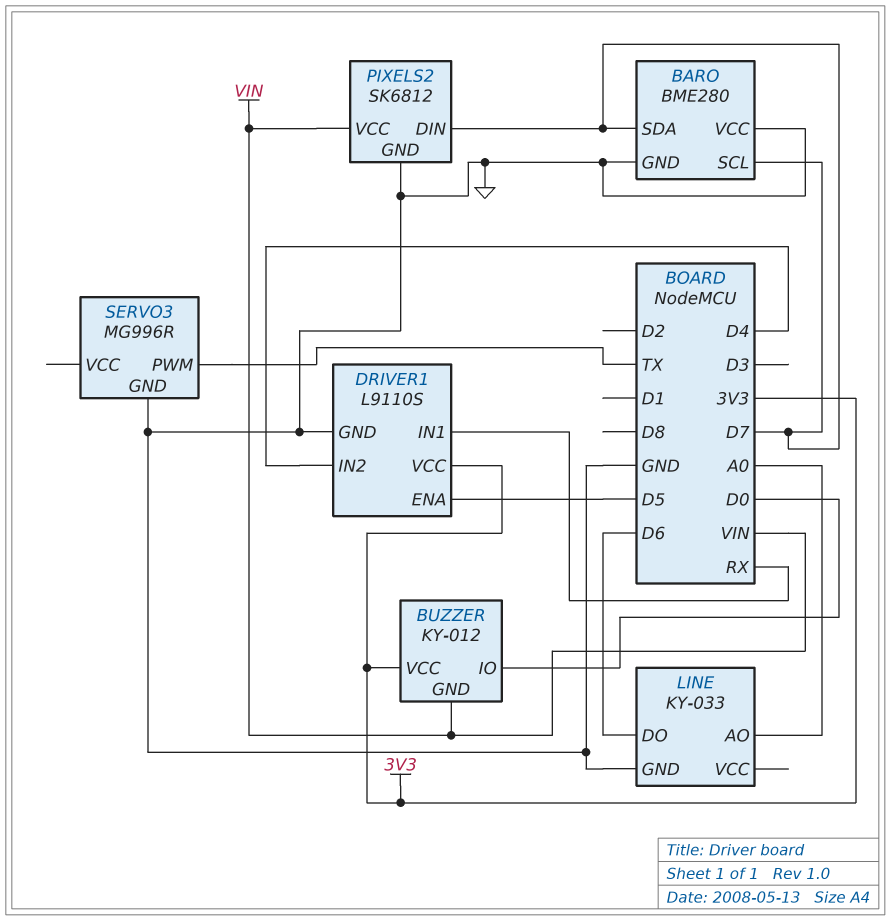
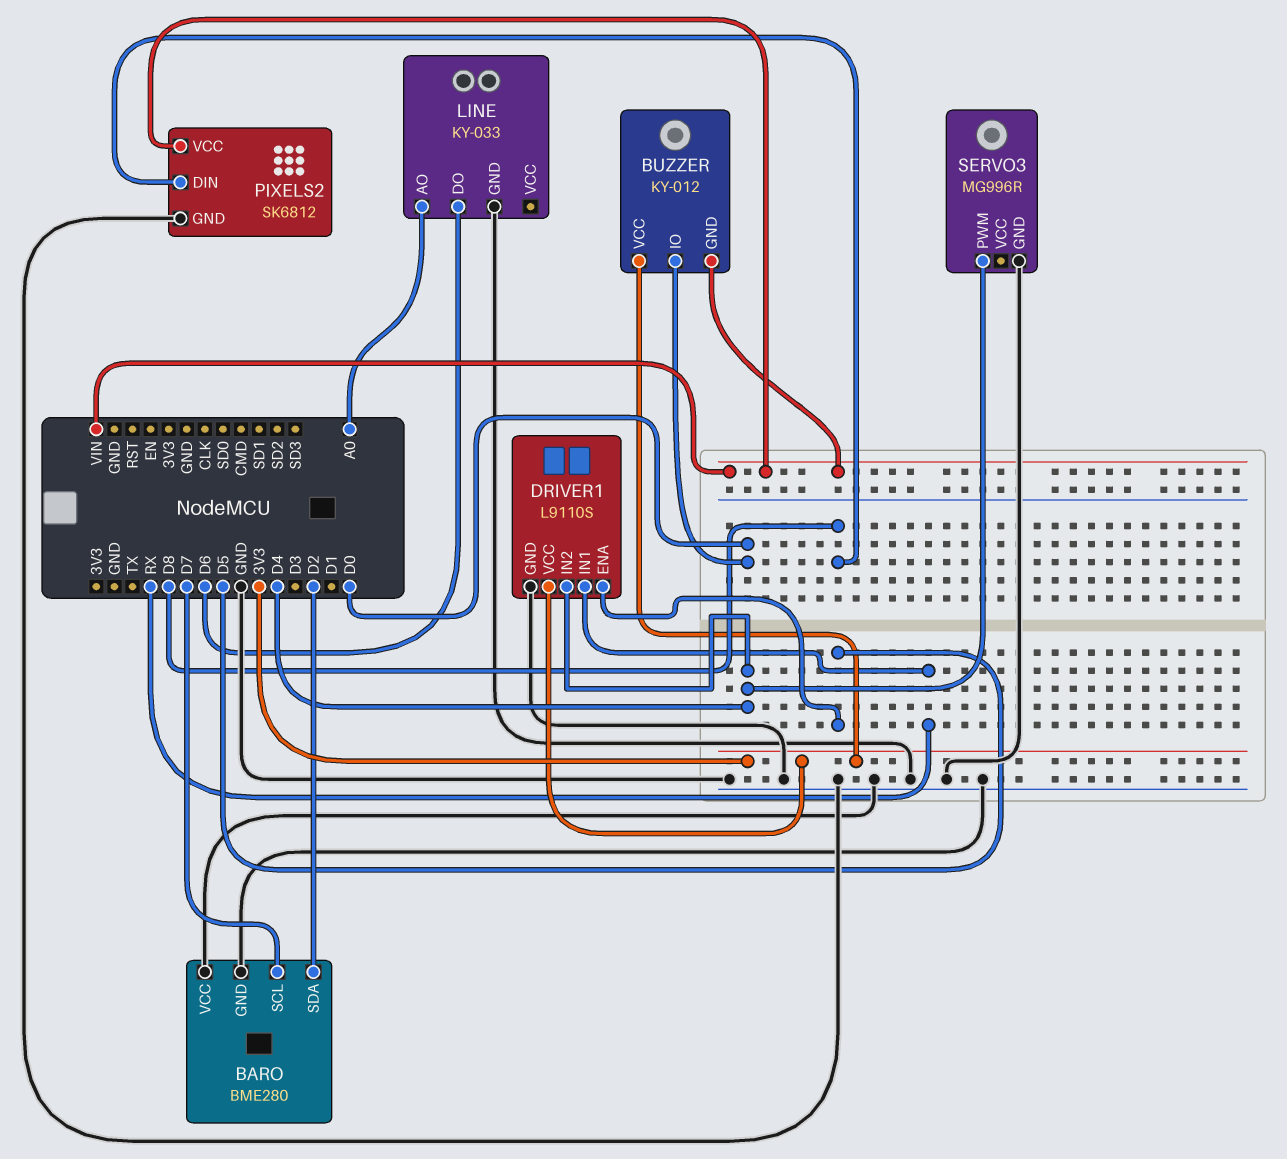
BARO pin SDA: D7 -> D2
PIXELS2 pin DIN: D7 -> D8
SERVO3 pin PWM: TX -> D4

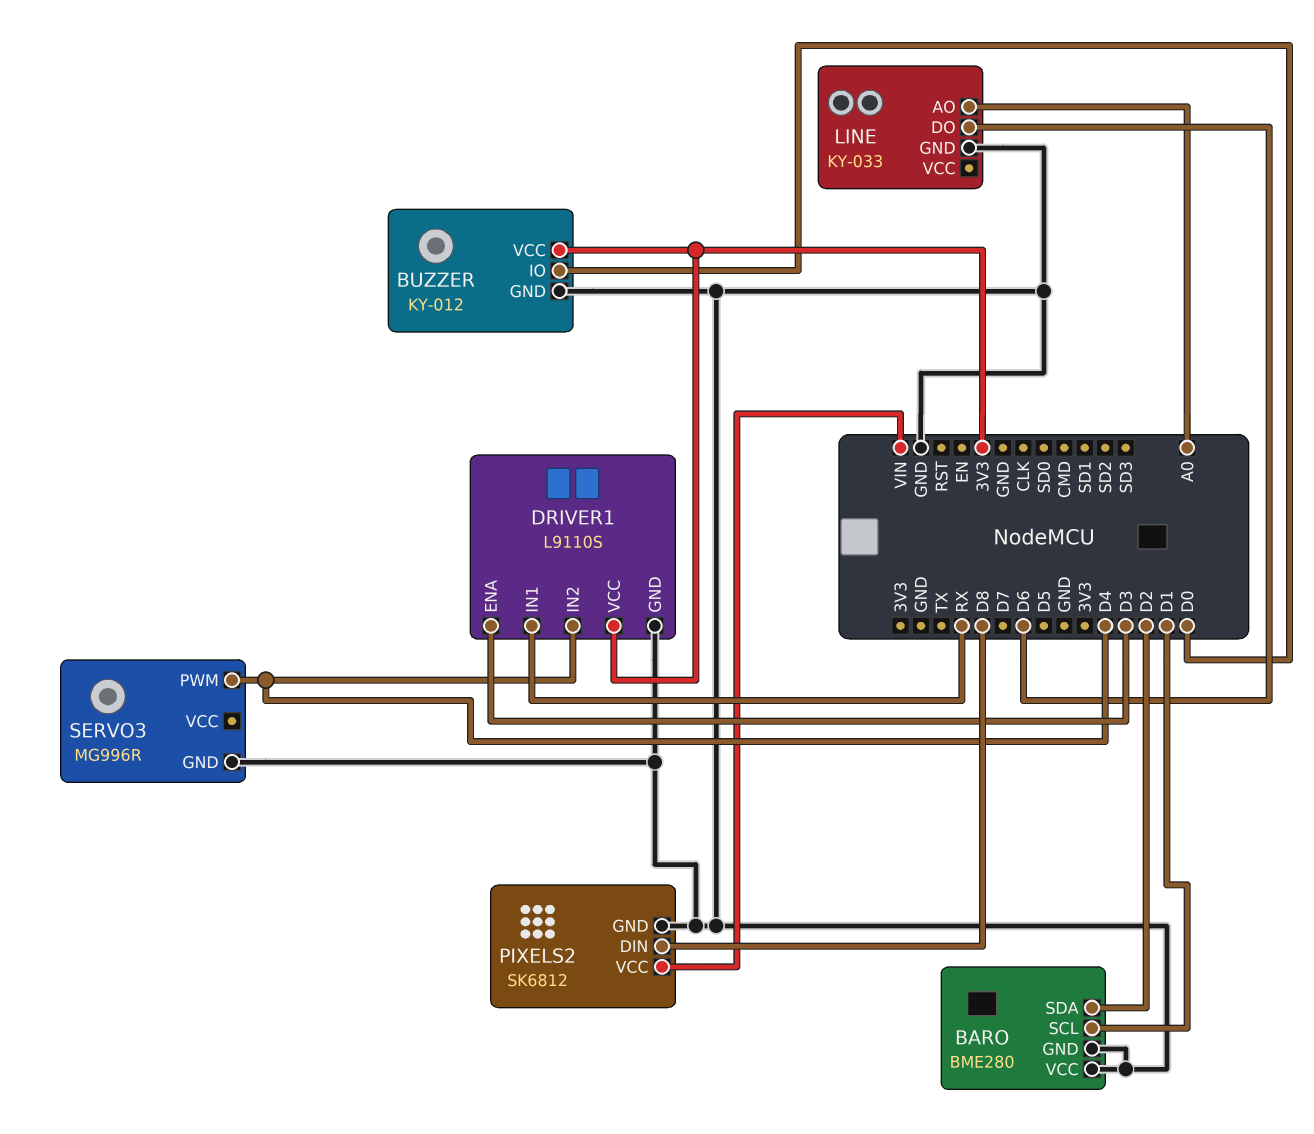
BARO pin SCL: D7 -> D1
BUZZER pin GND: VIN -> GND
DRIVER1 pin ENA: D5 -> D3

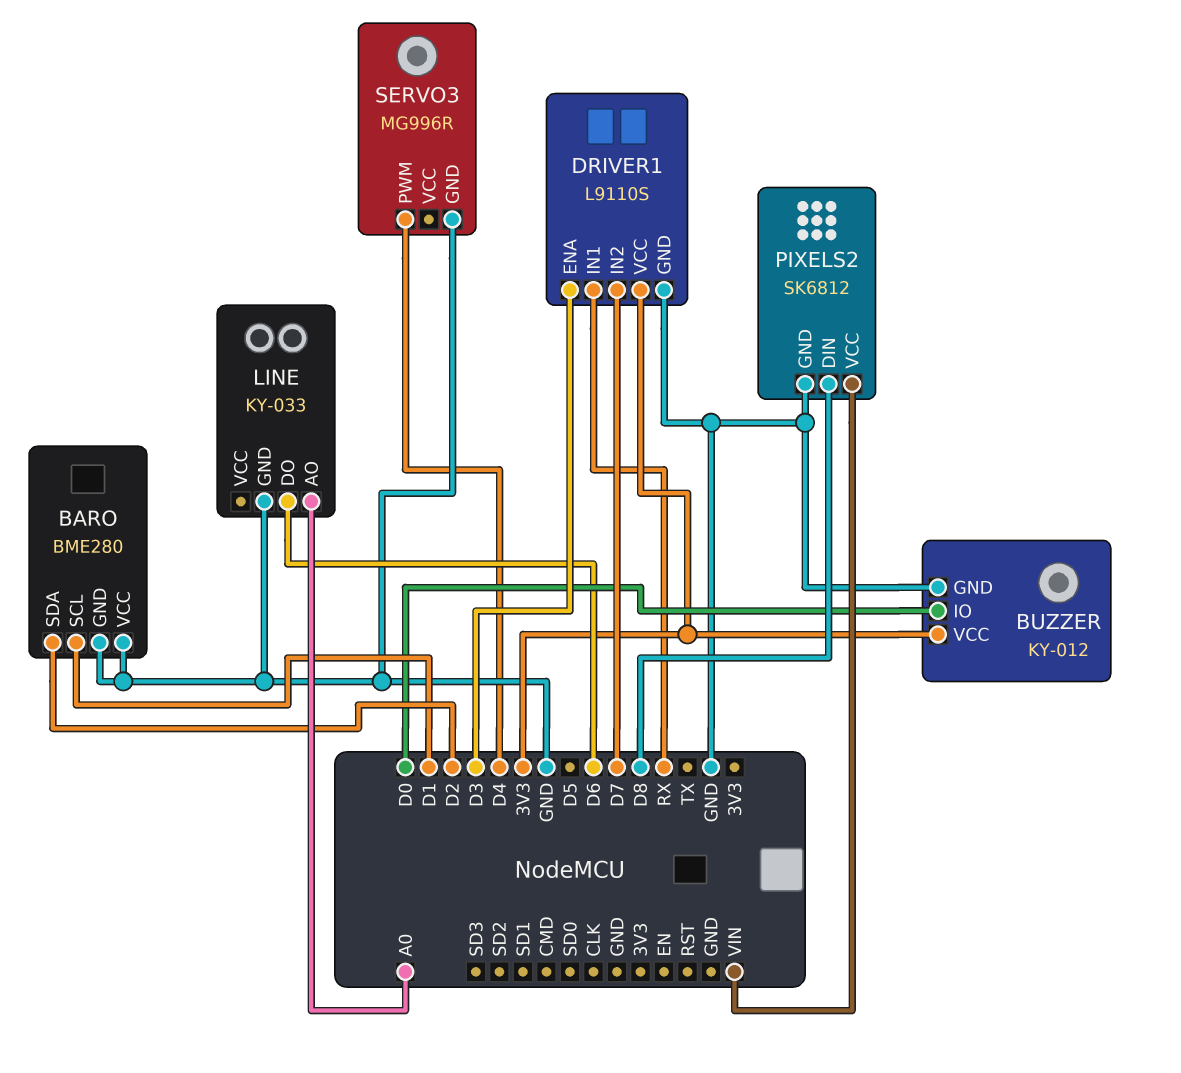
DRIVER1 pin IN2: D4 -> D7

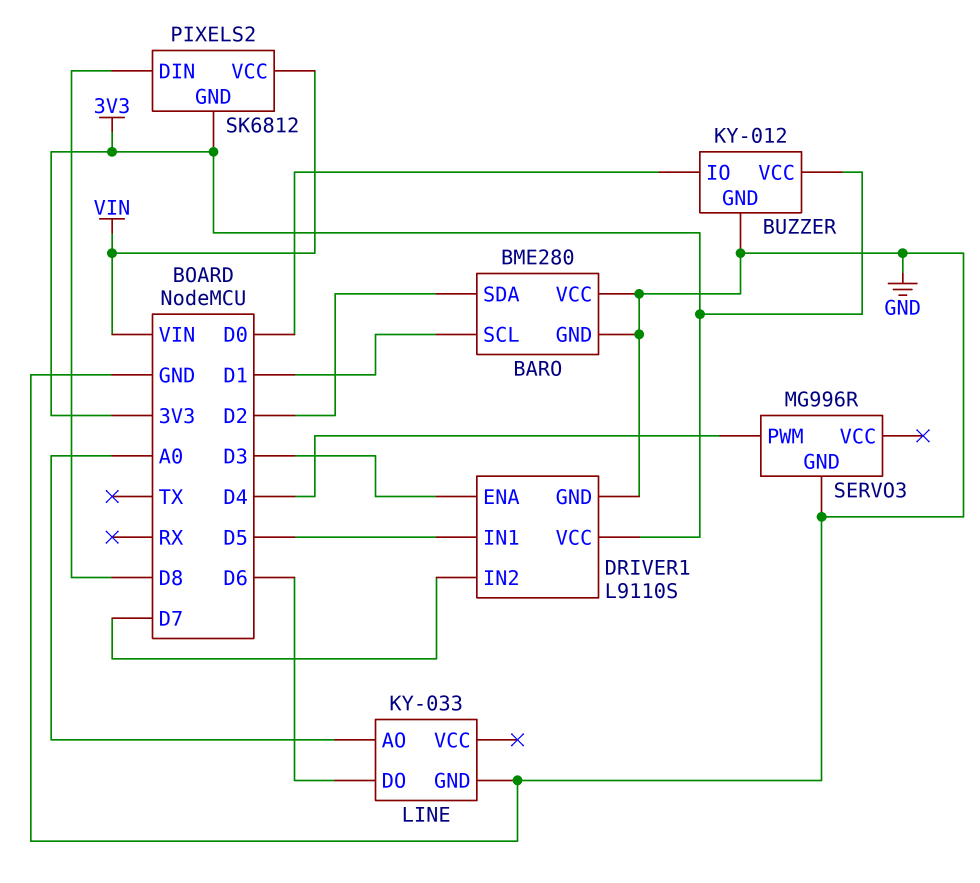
DRIVER1 pin IN1: RX -> D5
PIXELS2 pin GND: GND -> 3V3

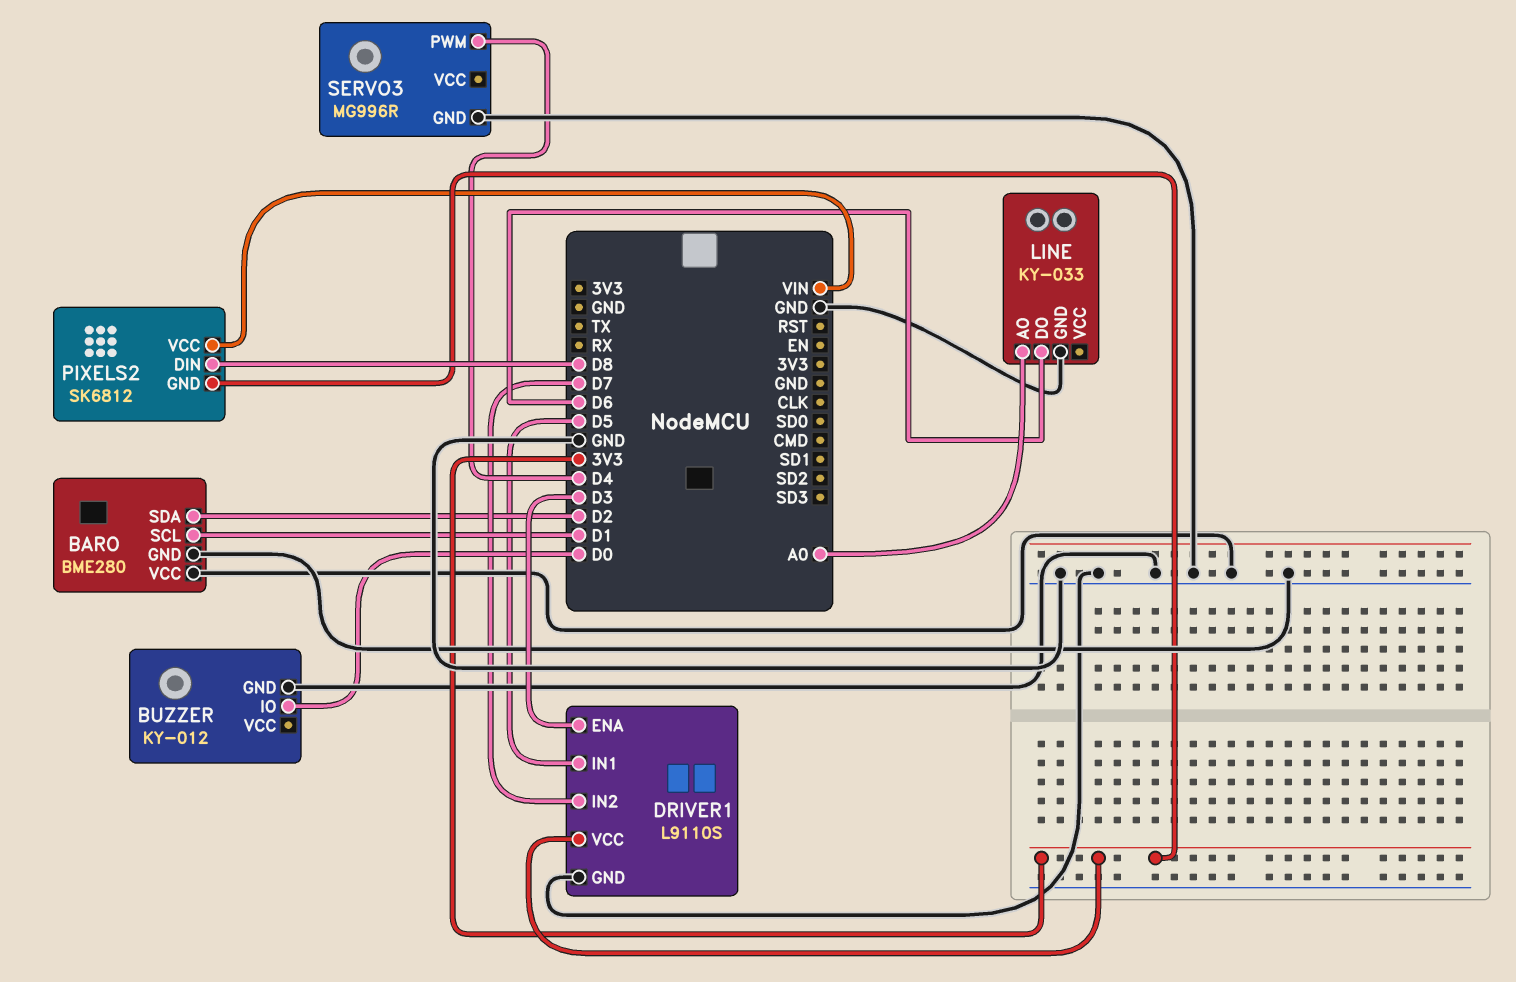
BUZZER pin VCC: 3V3 -> none

